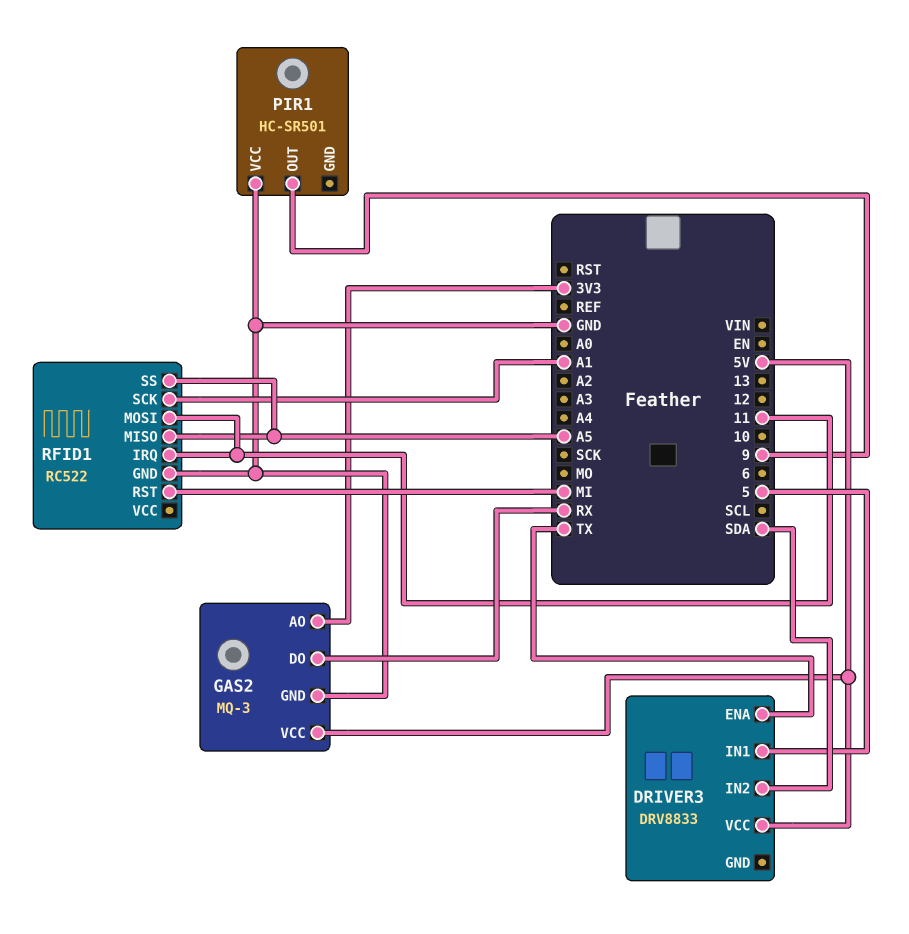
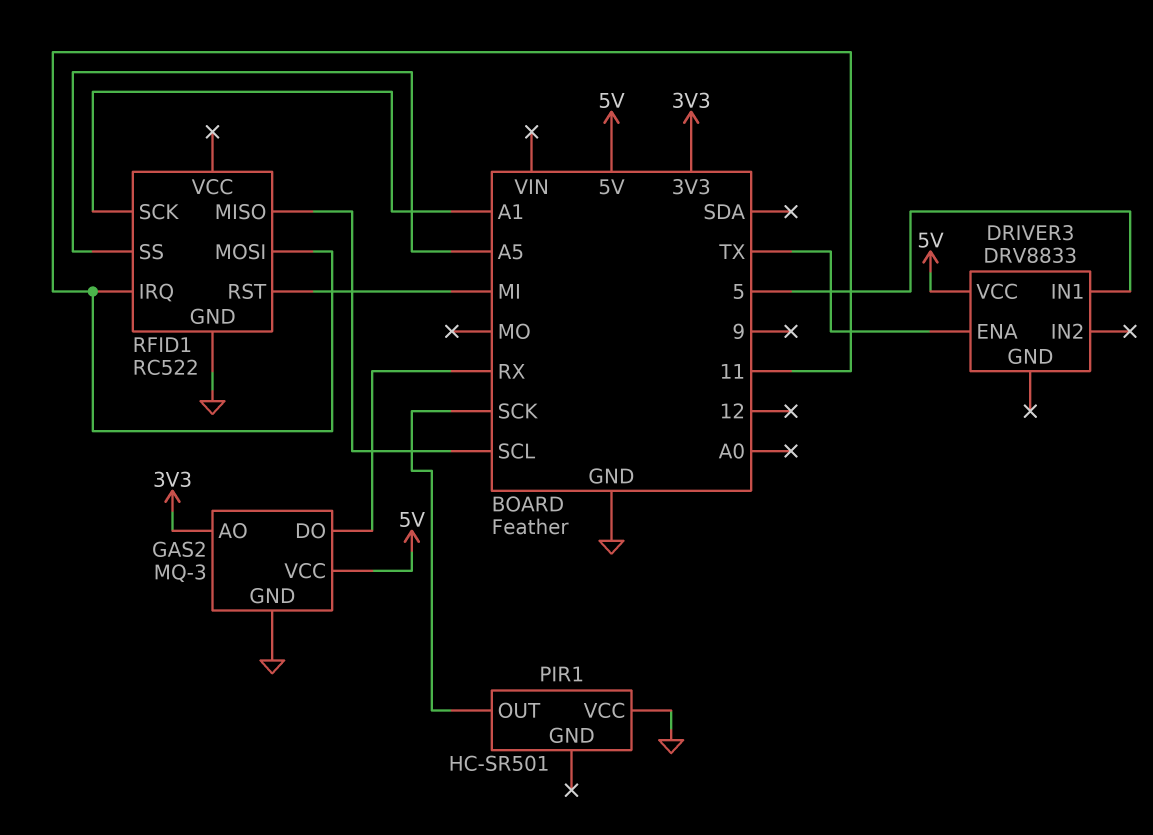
DRIVER3 pin IN2: SDA -> none
PIR1 pin OUT: 9 -> SCK
RFID1 pin MISO: A5 -> SCL

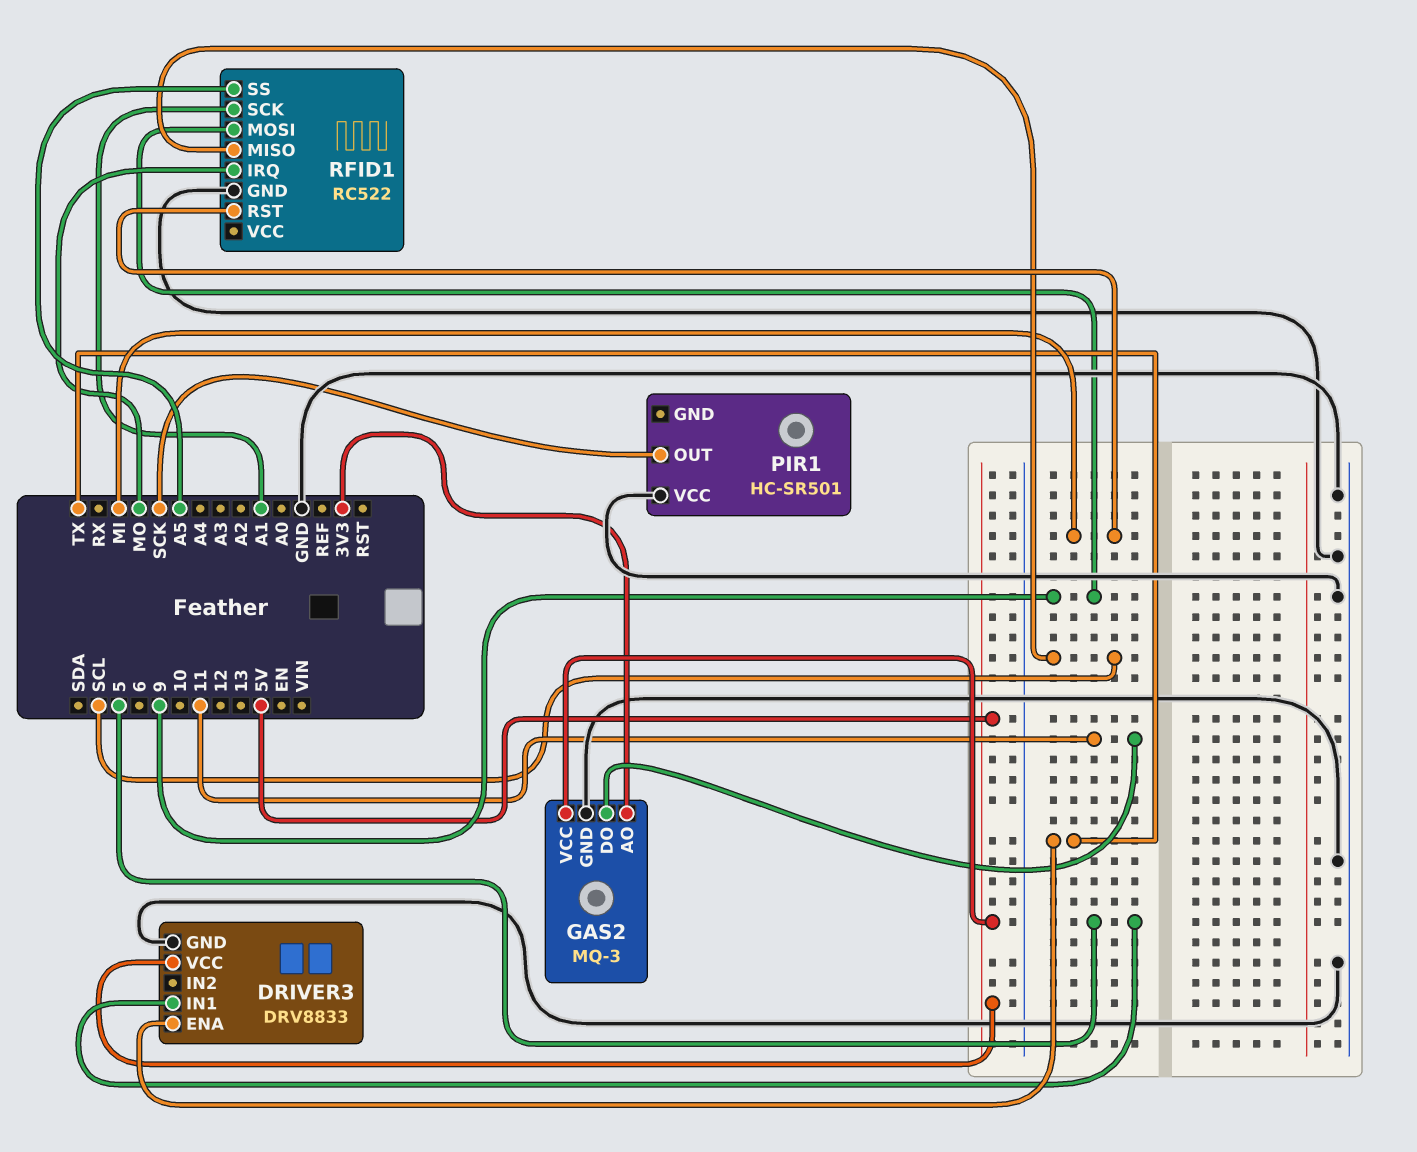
DRIVER3 pin GND: none -> GND
GAS2 pin DO: RX -> 11
RFID1 pin IRQ: 11 -> MO
RFID1 pin MOSI: 11 -> 9

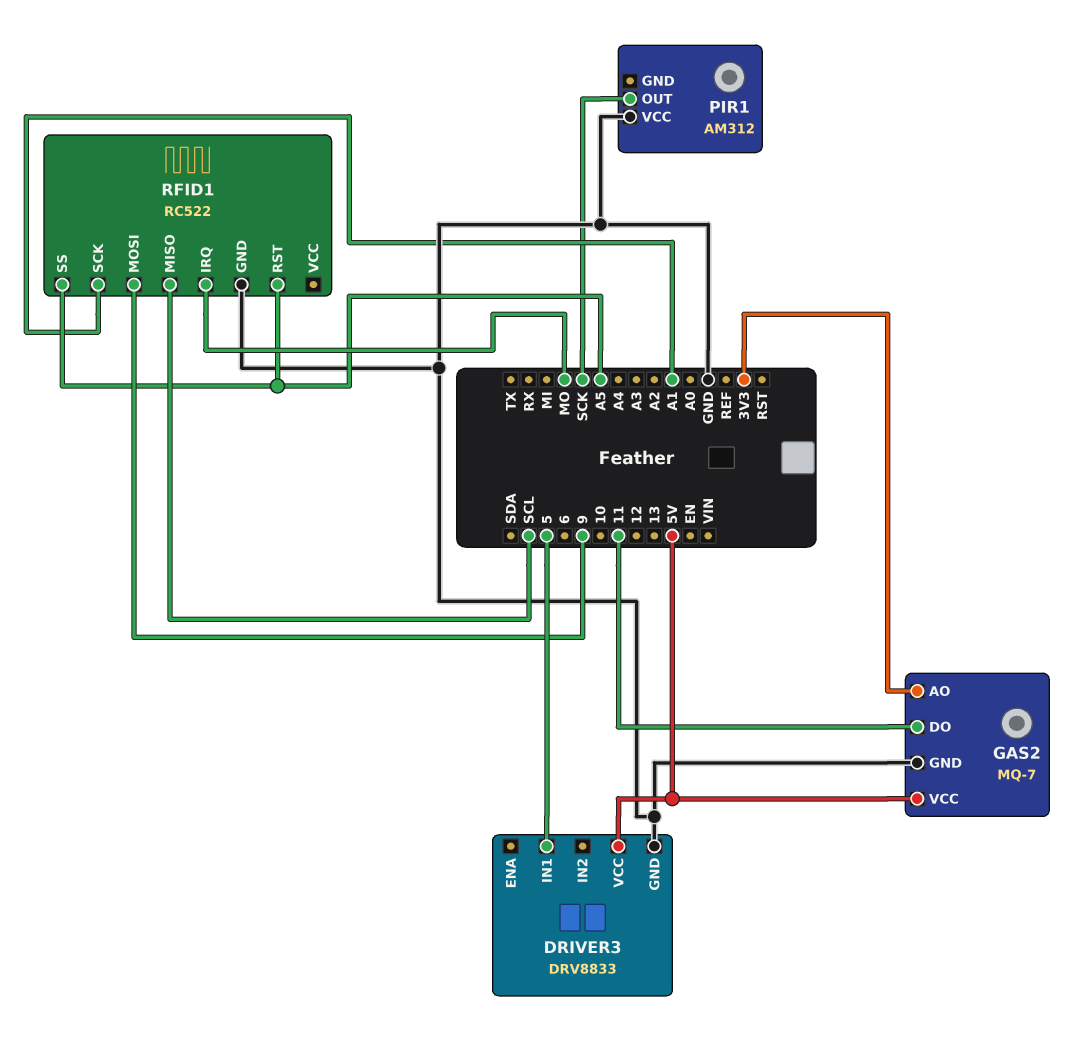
DRIVER3 pin ENA: TX -> none
GAS2: MQ-3 -> MQ-7
PIR1: HC-SR501 -> AM312
RFID1 pin RST: MI -> A5

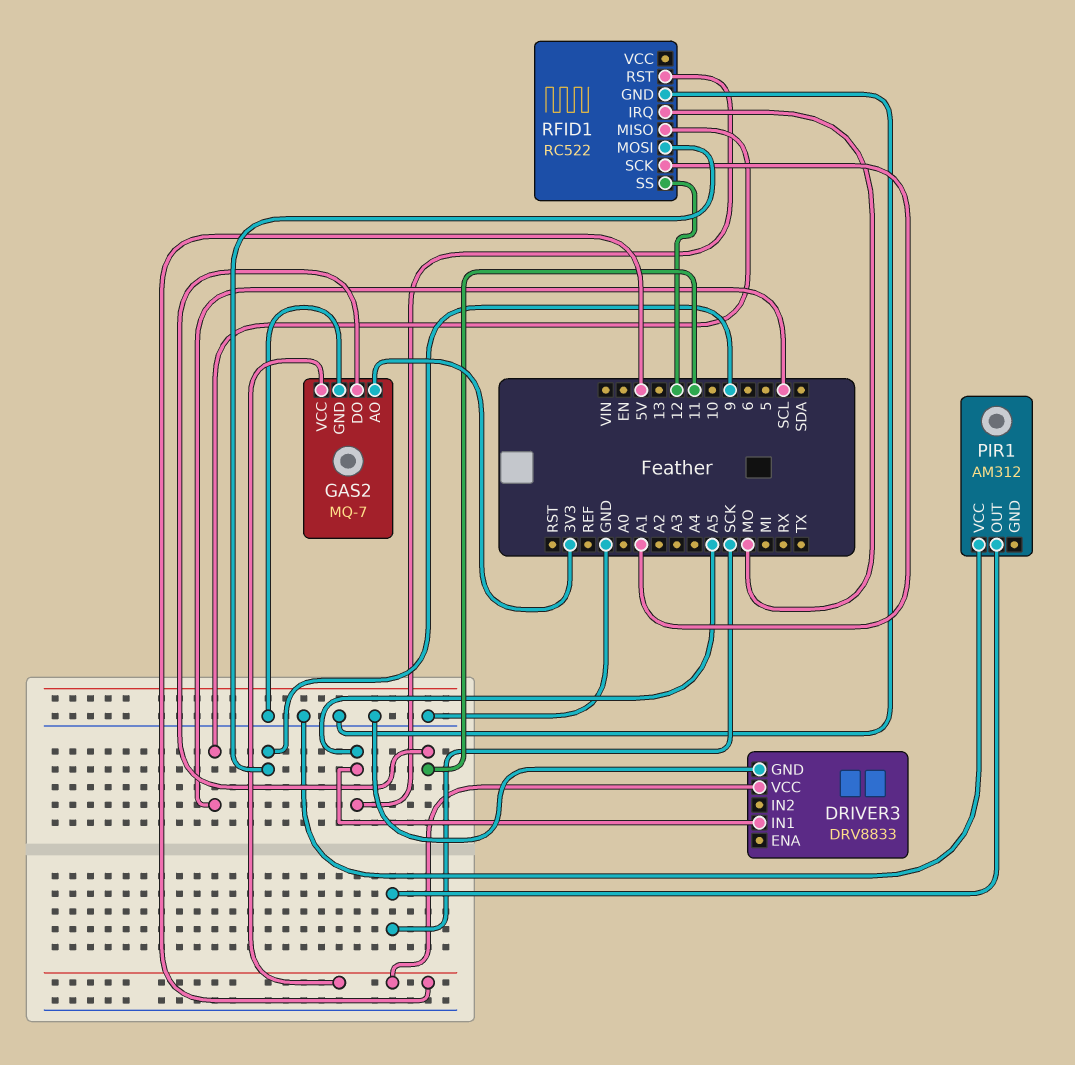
DRIVER3 pin IN1: 5 -> A5
RFID1 pin SS: A5 -> 12

